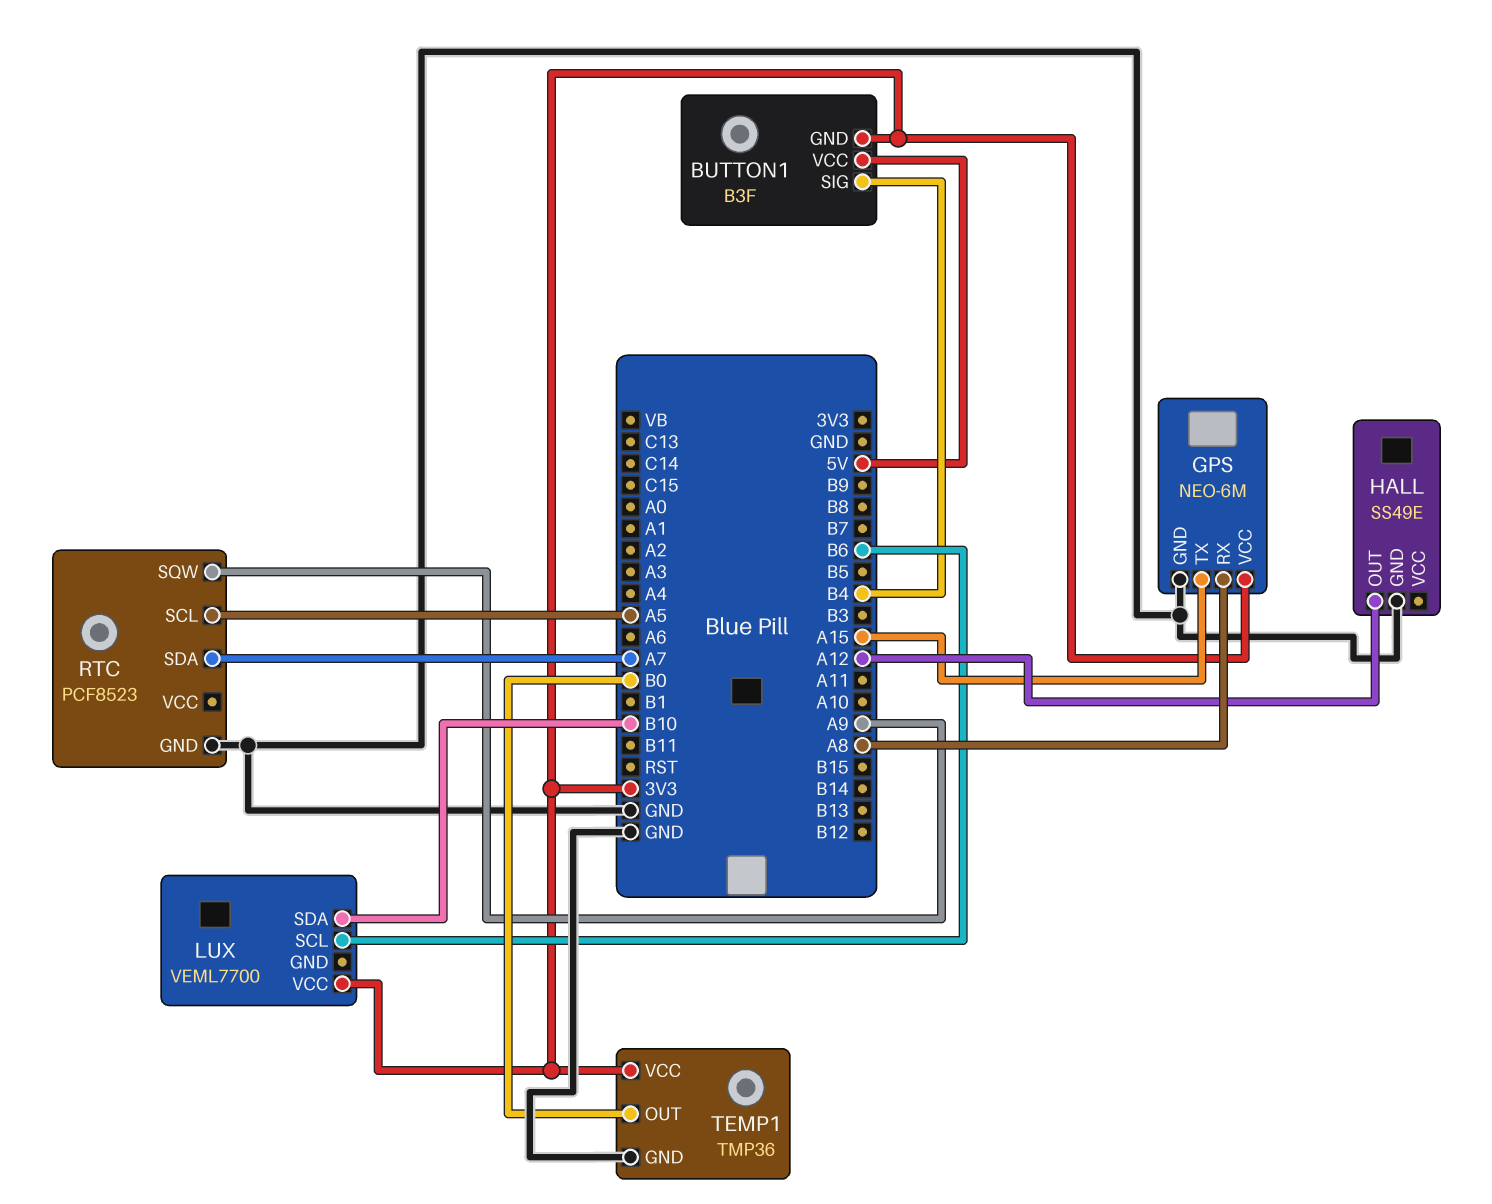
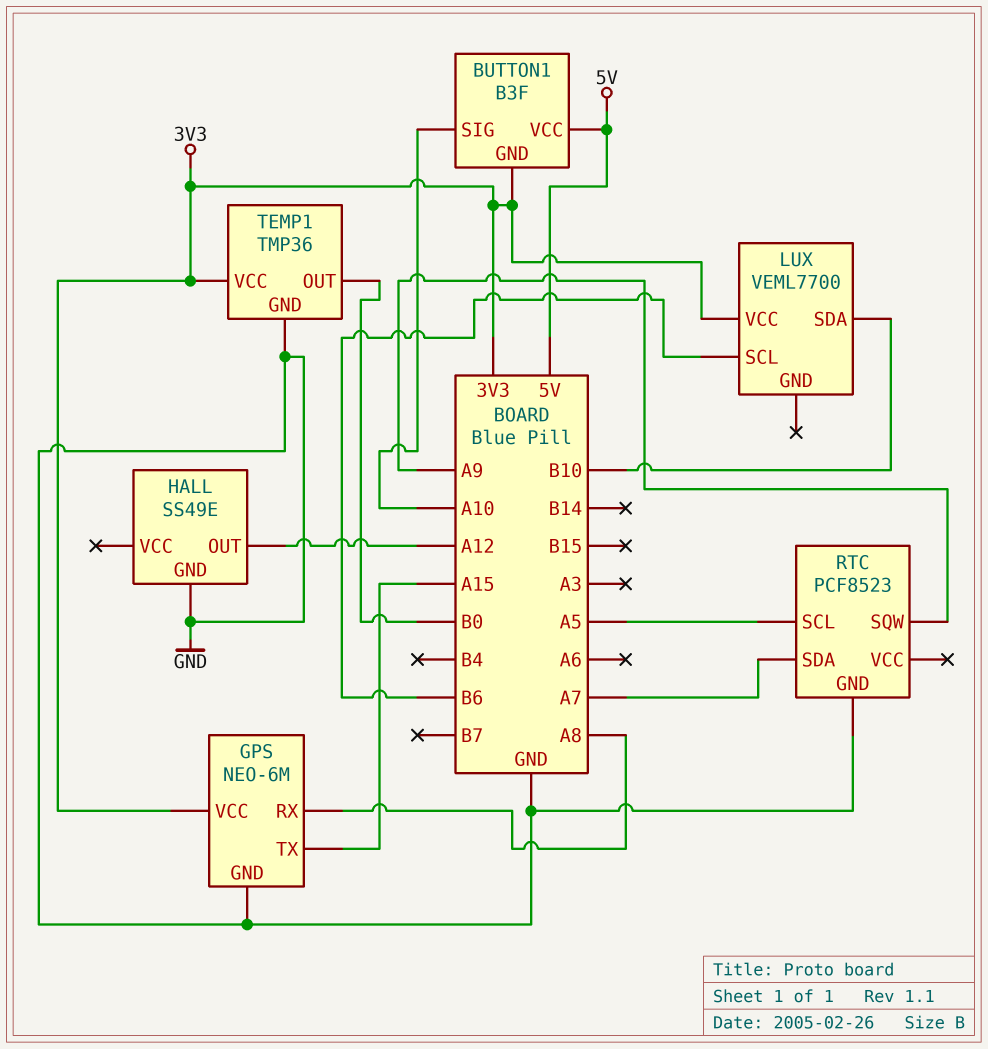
BUTTON1 pin SIG: B4 -> A10

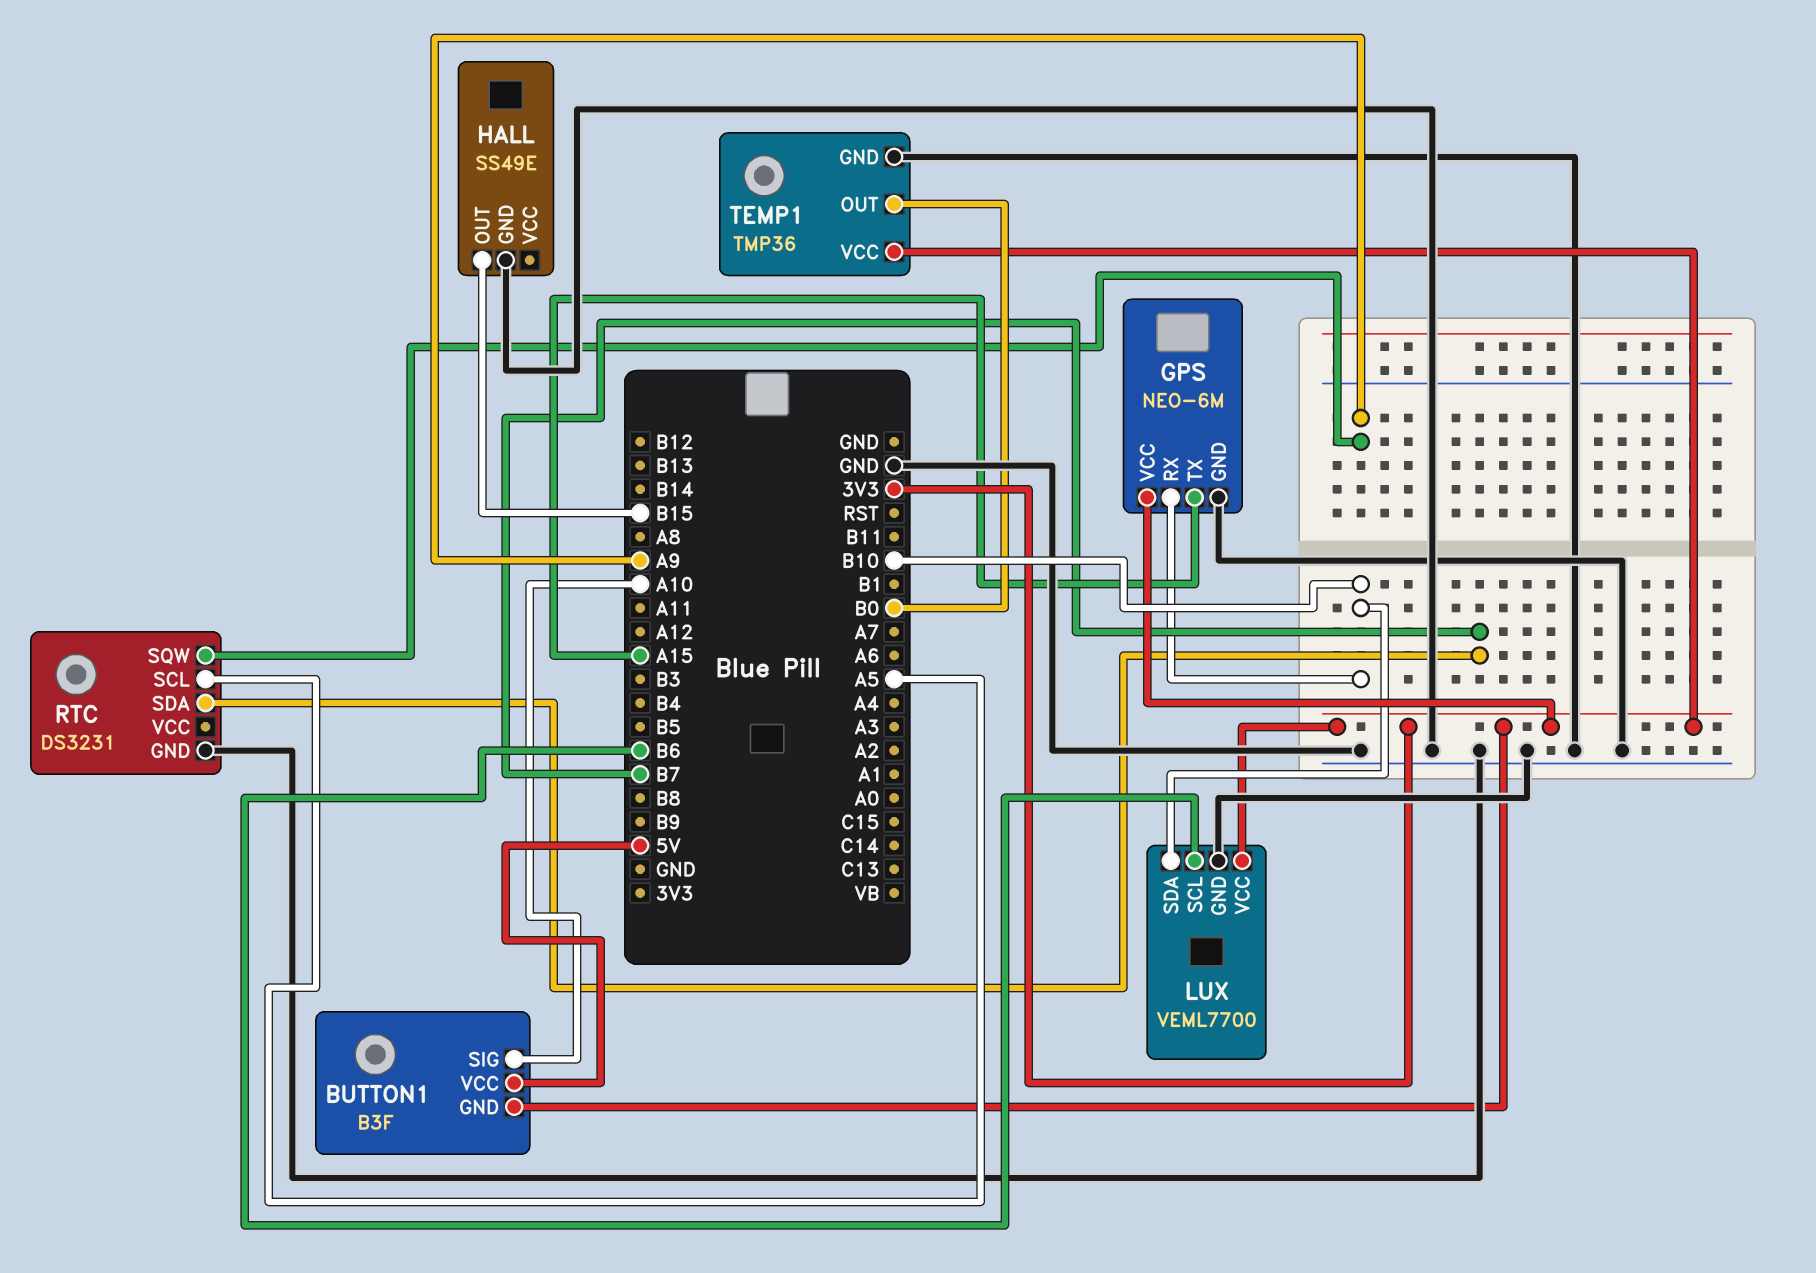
GPS pin RX: A8 -> B10
HALL pin OUT: A12 -> B15
LUX pin GND: none -> GND
RTC: PCF8523 -> DS3231
RTC pin SDA: A7 -> B7

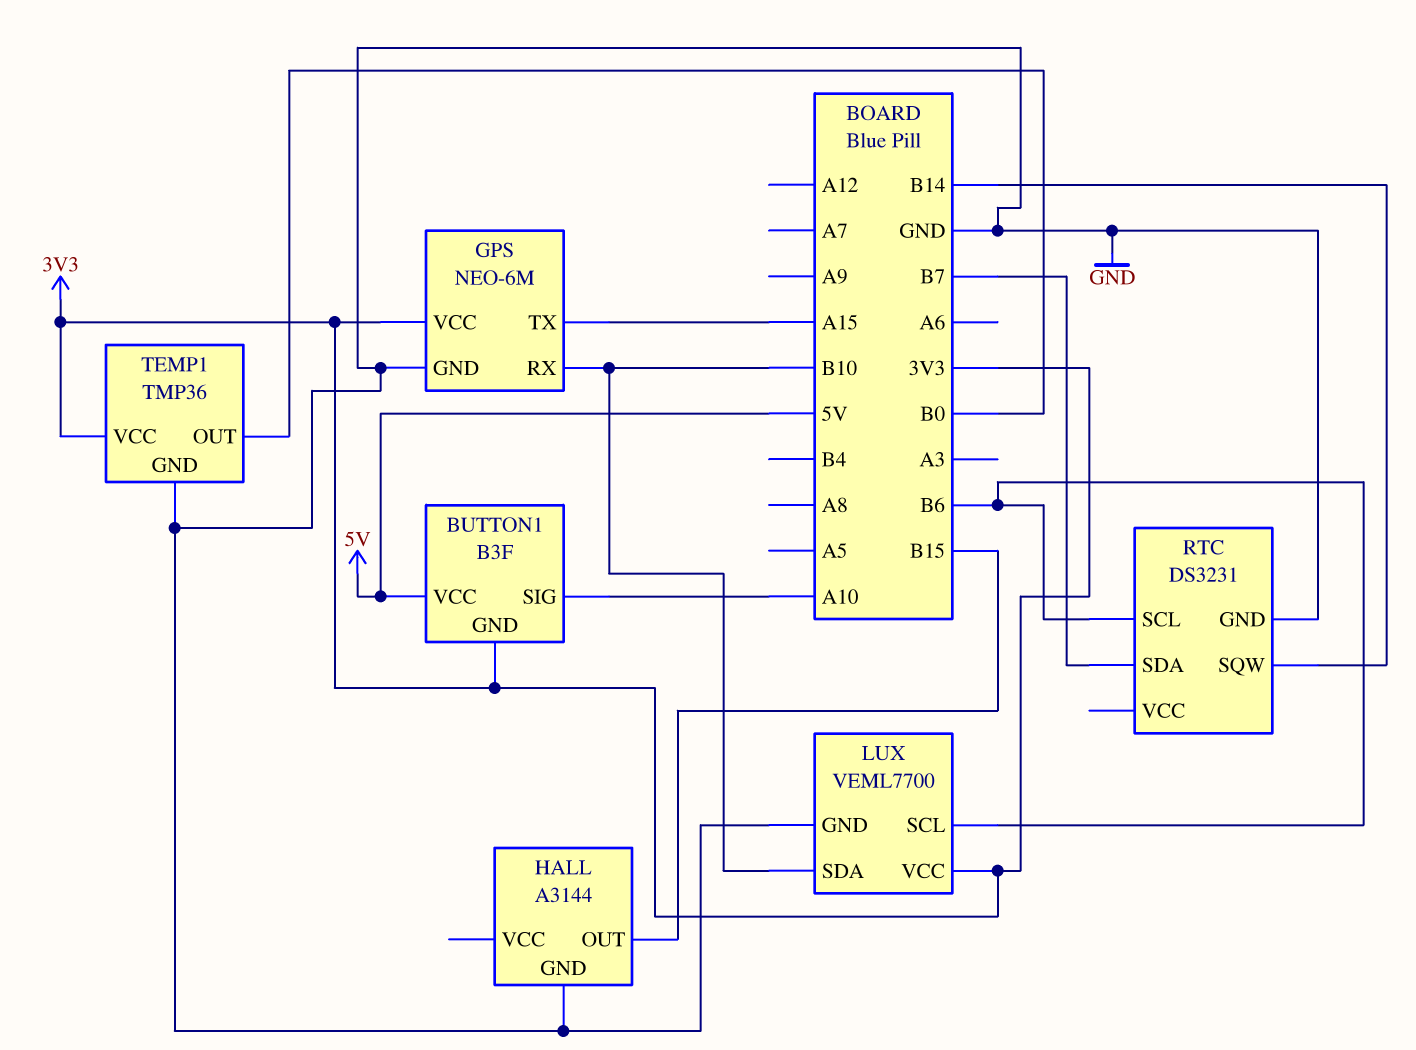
HALL: SS49E -> A3144
RTC pin SCL: A5 -> B6
RTC pin SQW: A9 -> B14

